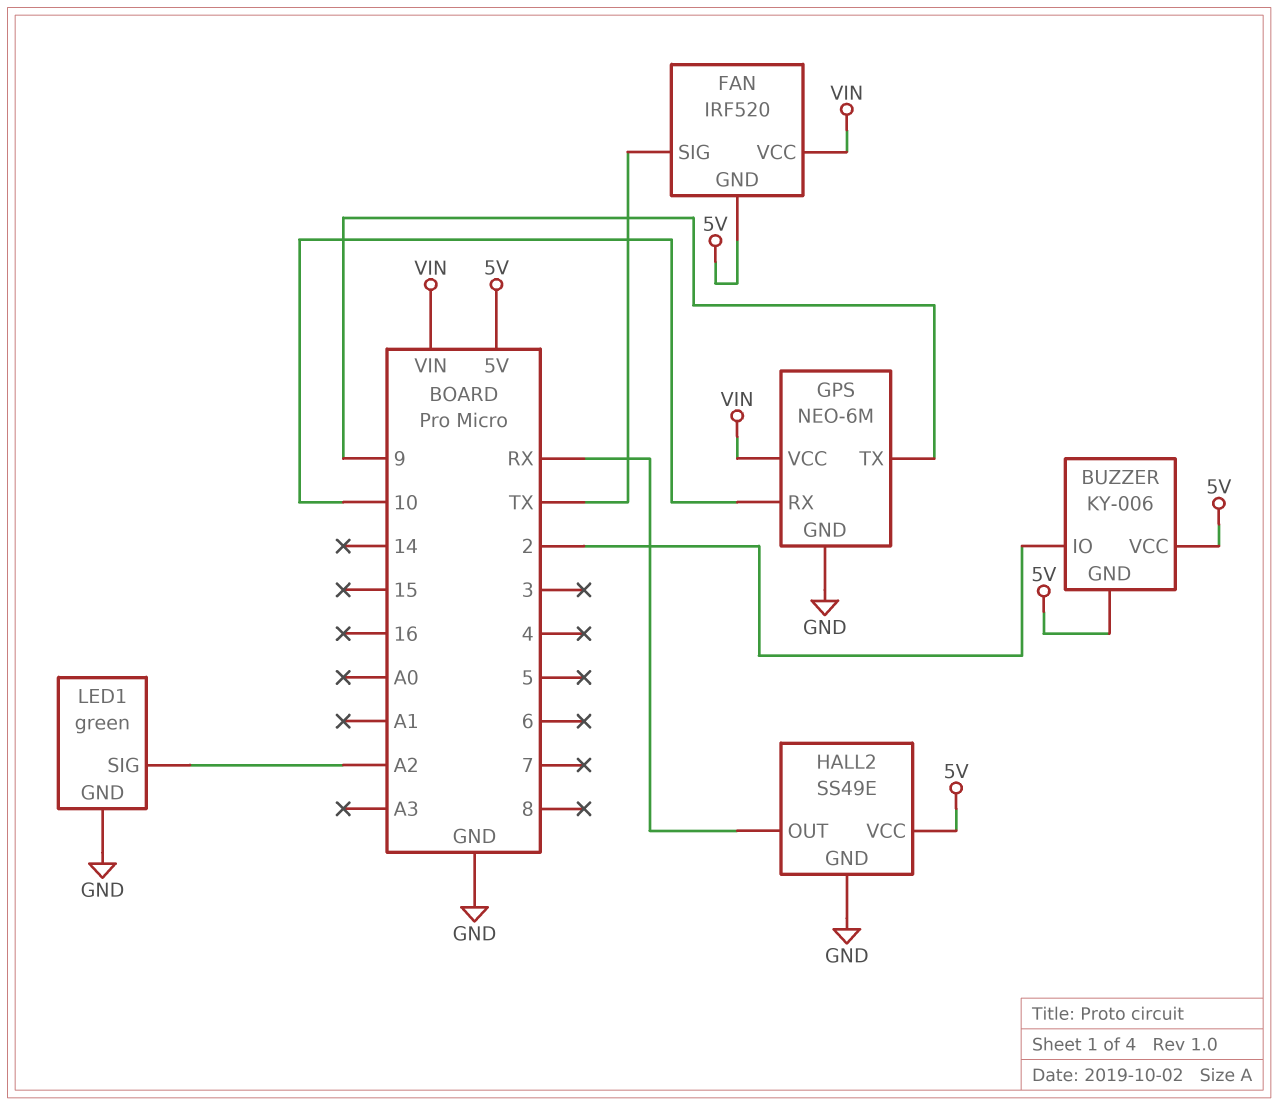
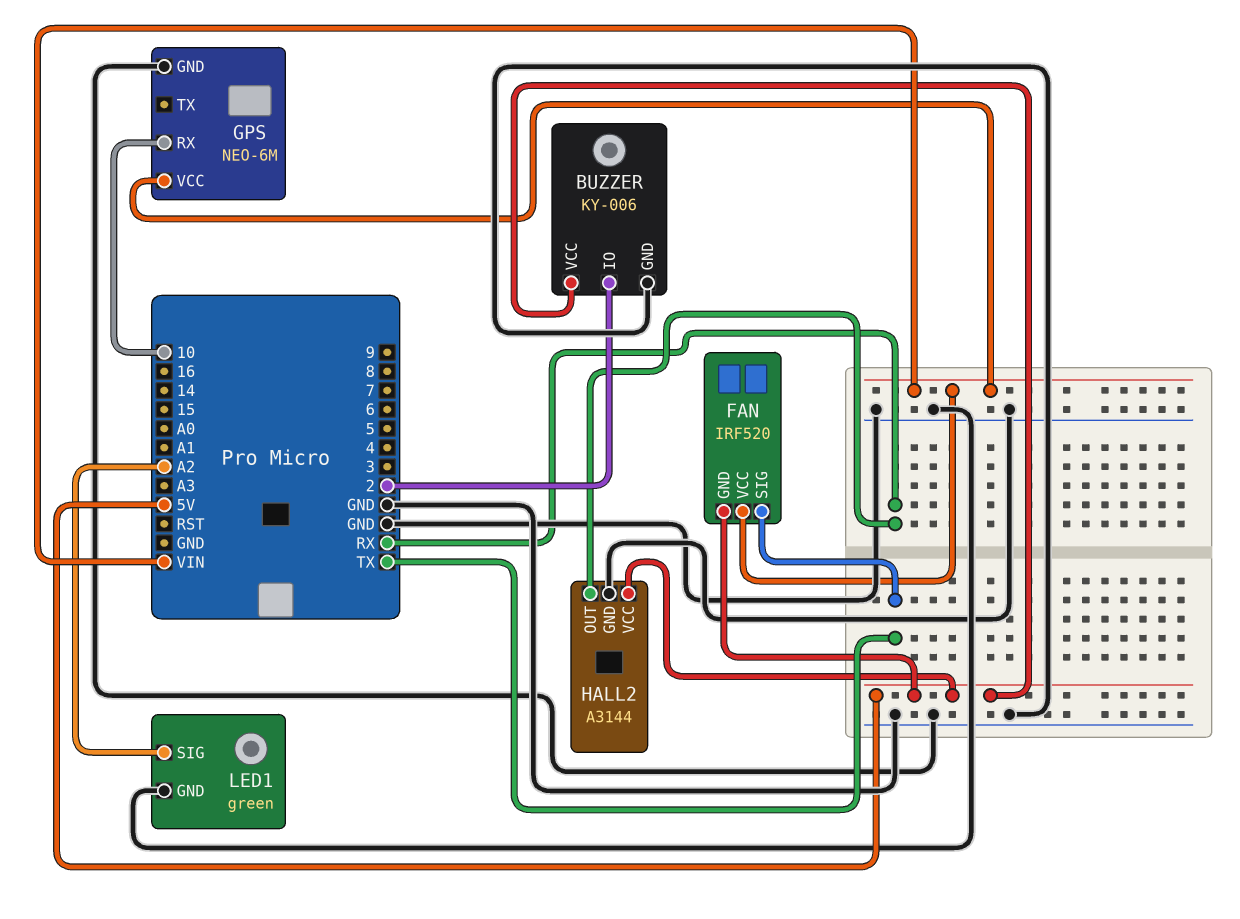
BUZZER pin GND: 5V -> GND
GPS pin TX: 9 -> none
HALL2: SS49E -> A3144

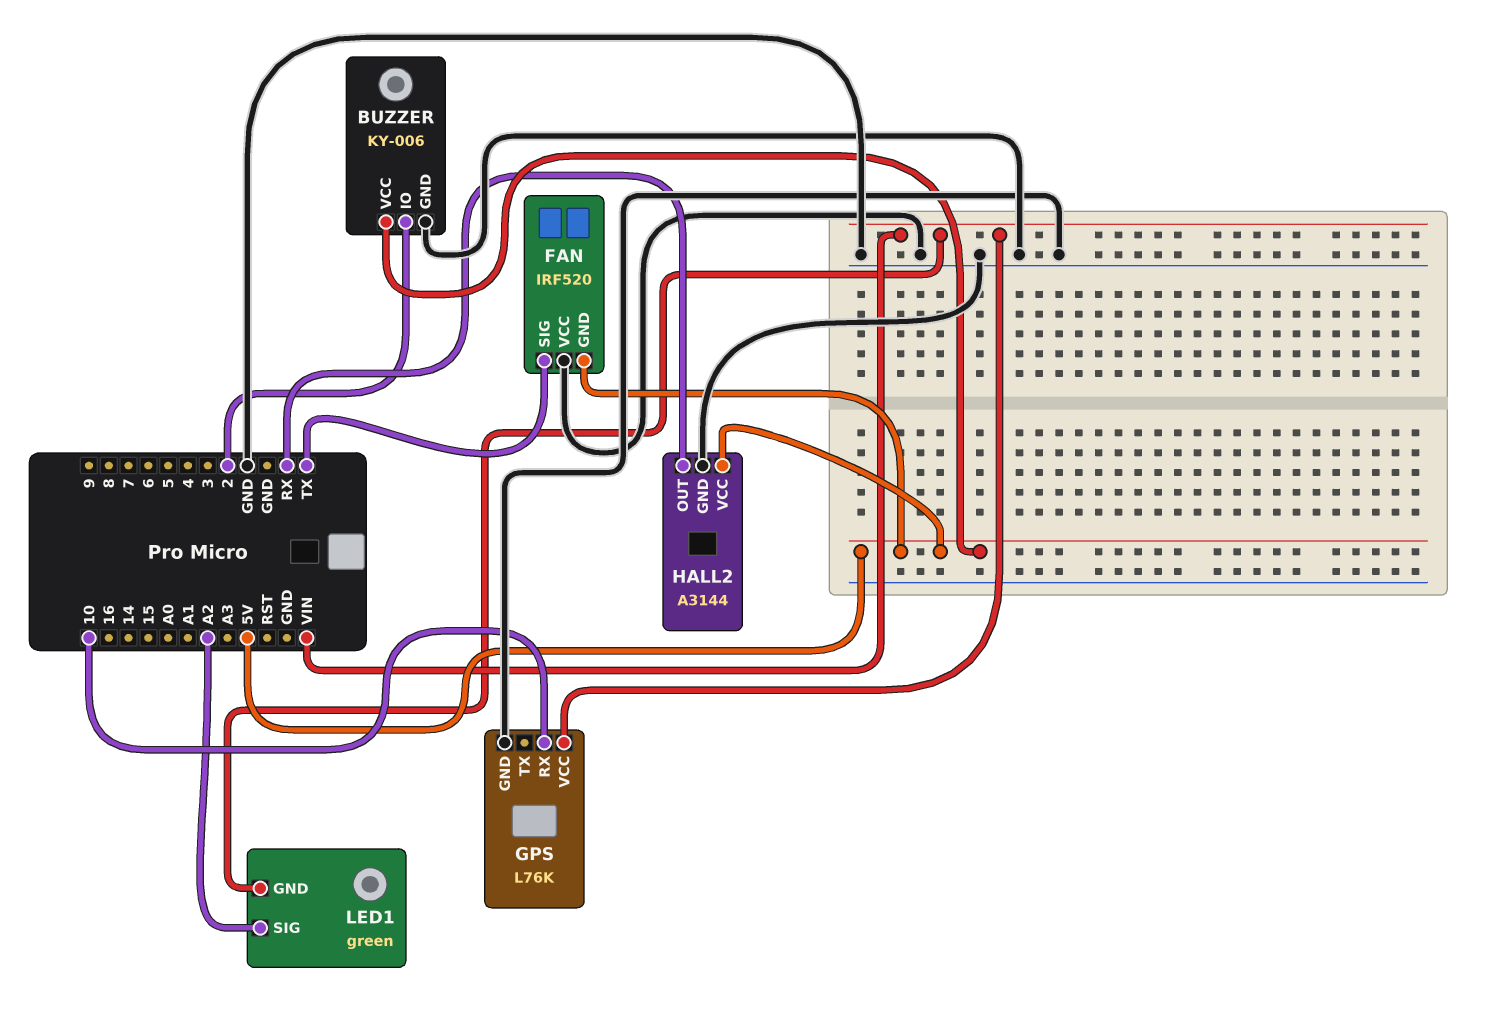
FAN pin VCC: VIN -> GND
GPS: NEO-6M -> L76K
LED1 pin GND: GND -> VIN

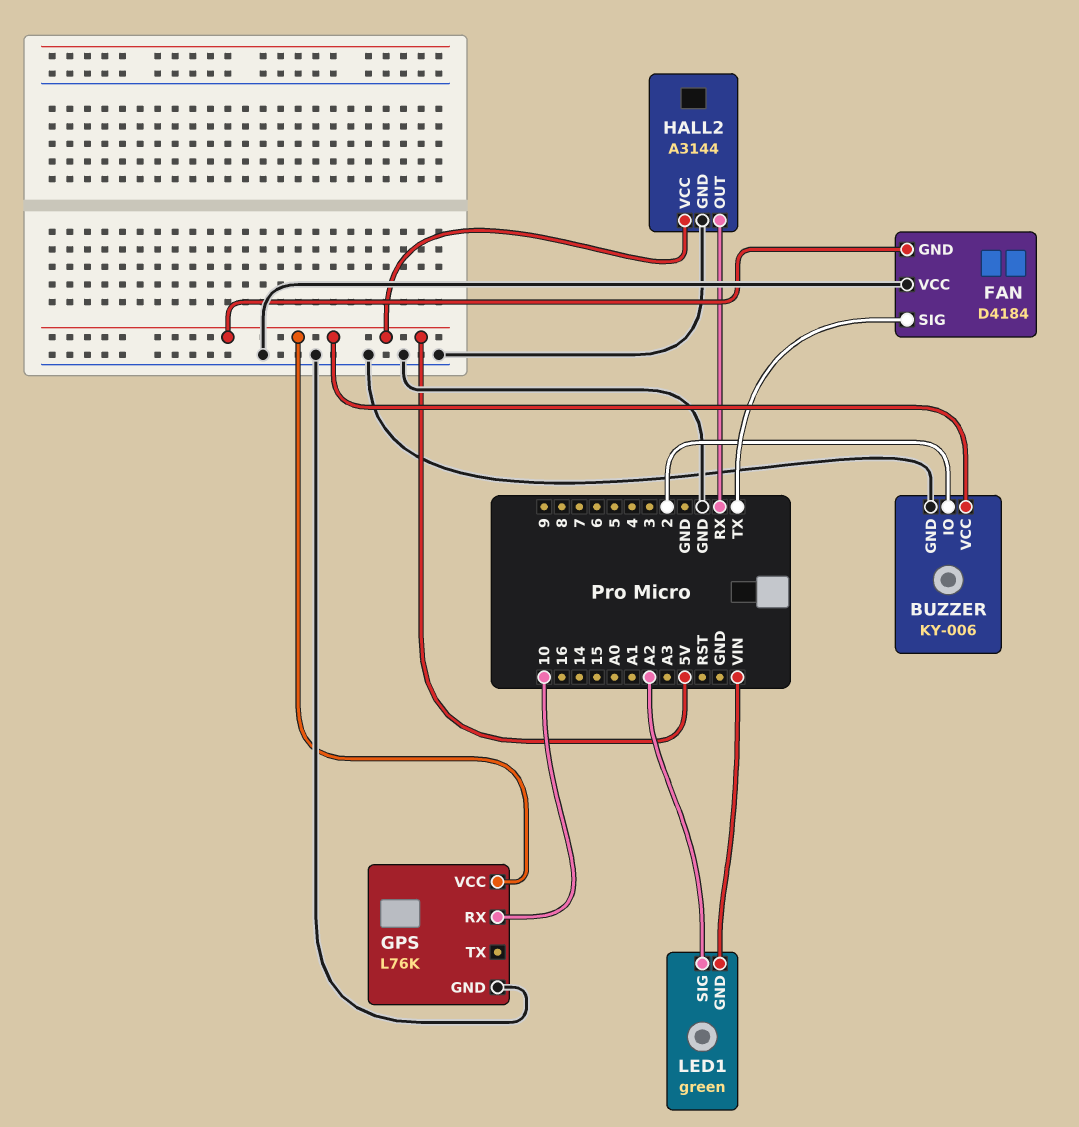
FAN: IRF520 -> D4184
GPS pin VCC: VIN -> 5V

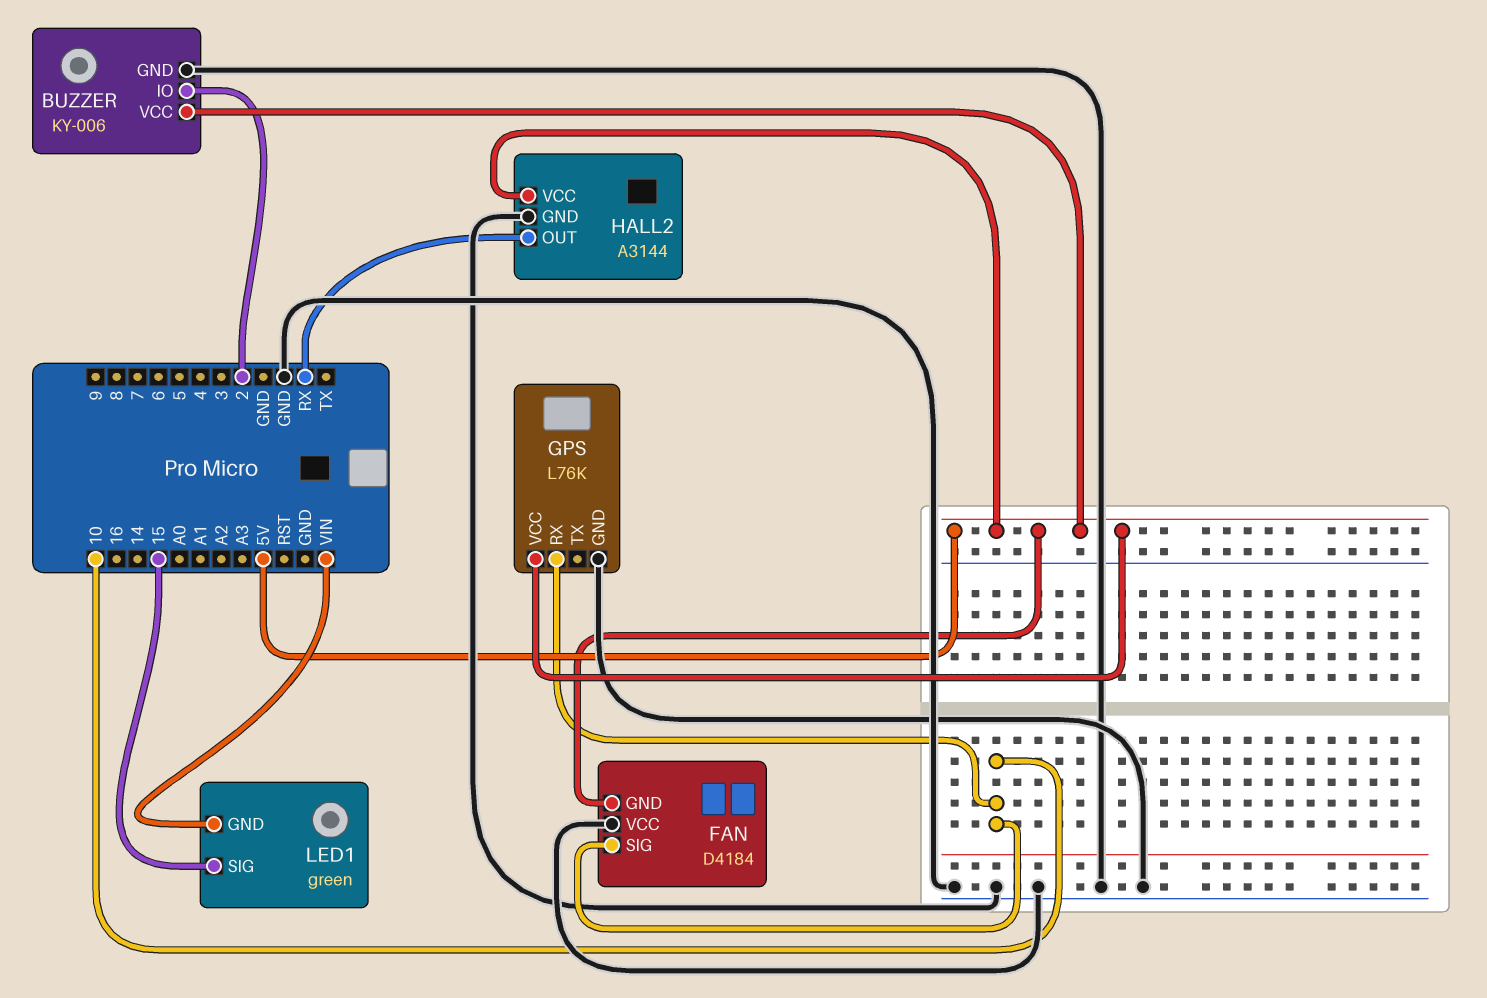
FAN pin SIG: TX -> 10
LED1 pin SIG: A2 -> 15

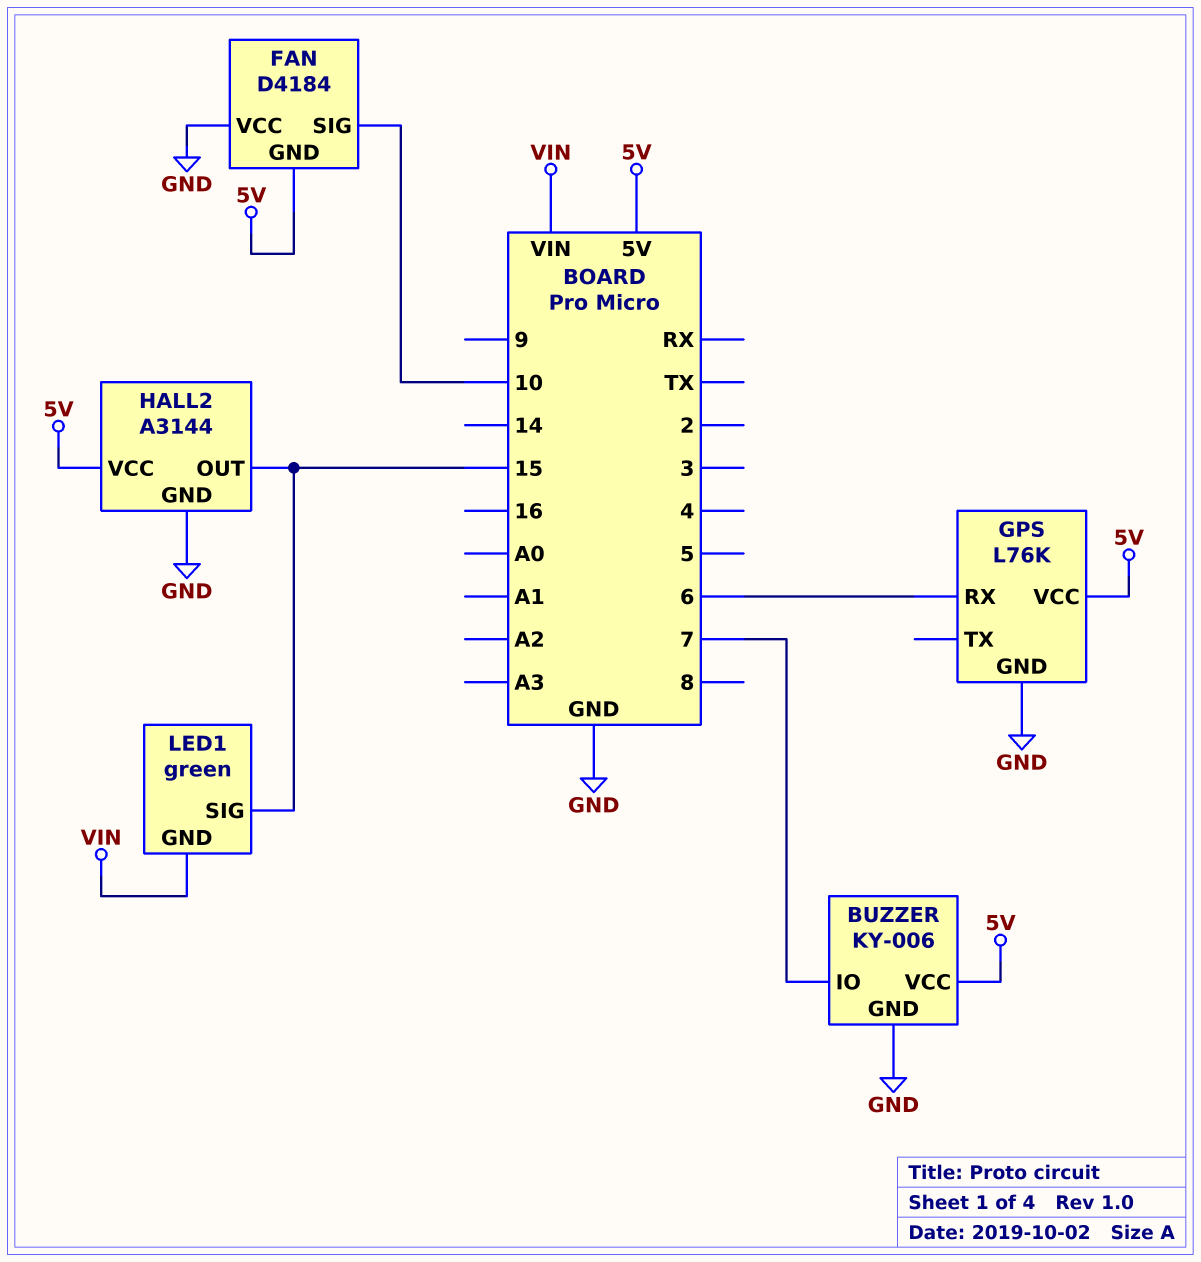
BUZZER pin IO: 2 -> 7
GPS pin RX: 10 -> 6
HALL2 pin OUT: RX -> 15

